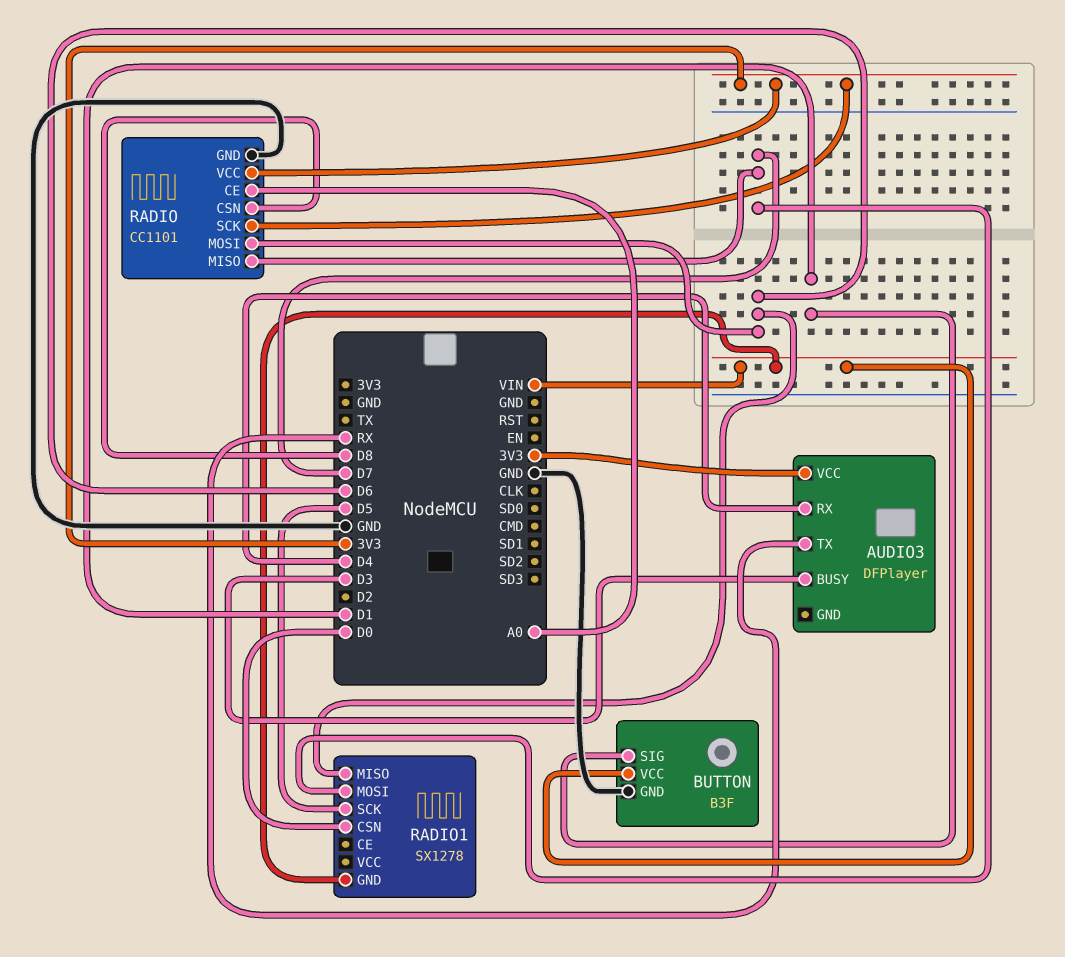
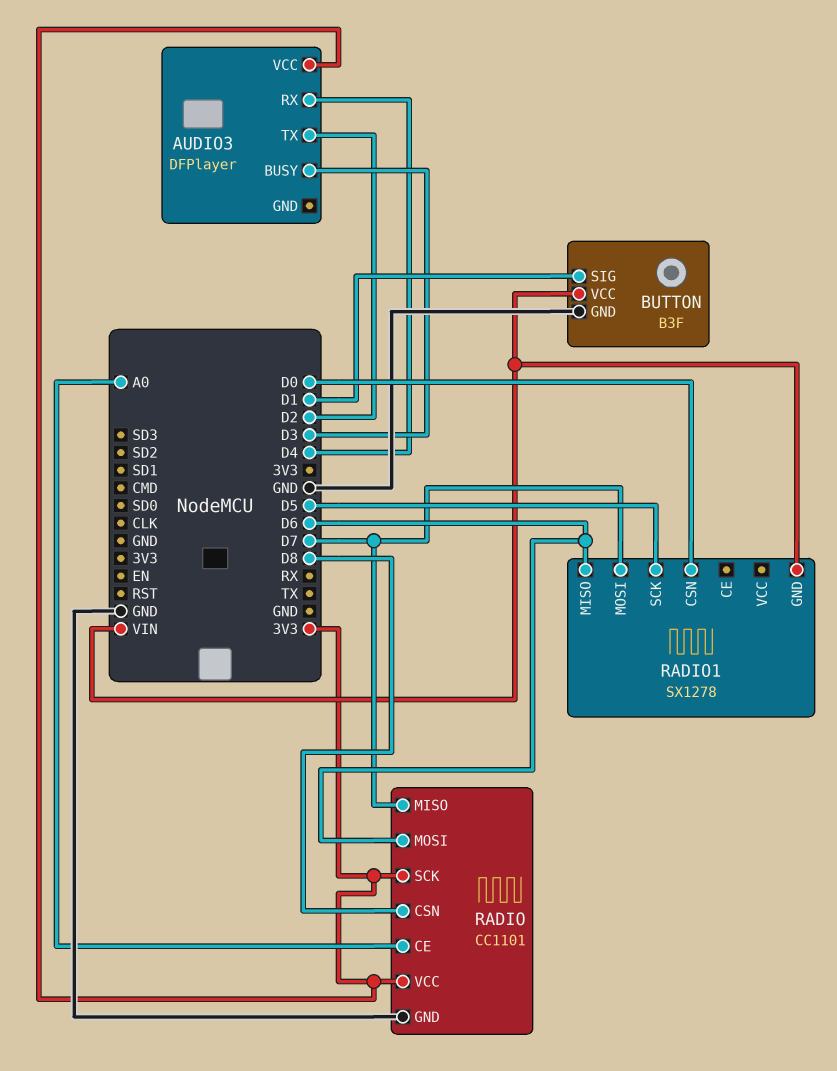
AUDIO3 pin TX: RX -> D2

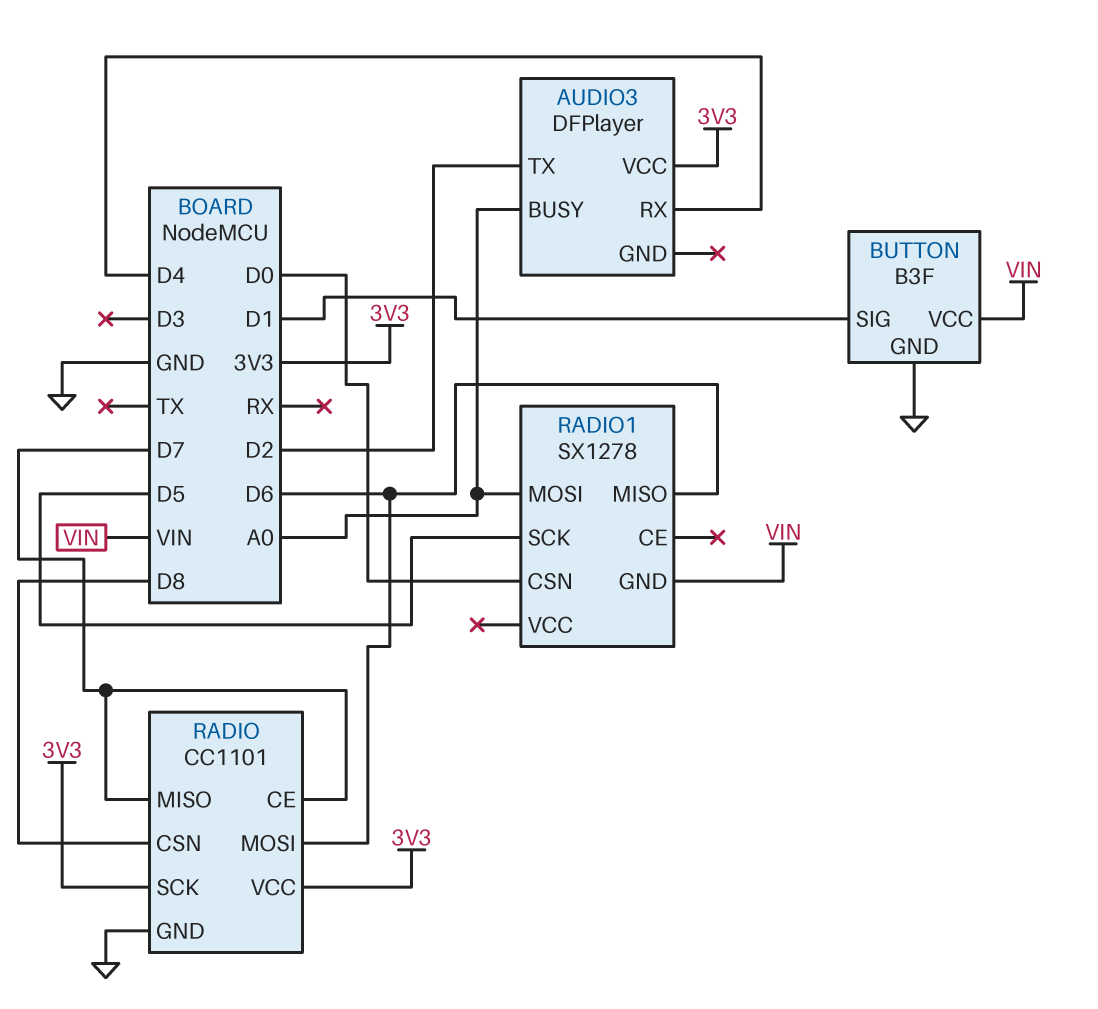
AUDIO3 pin BUSY: D3 -> A0
RADIO pin CE: A0 -> D7
RADIO1 pin MOSI: D7 -> A0

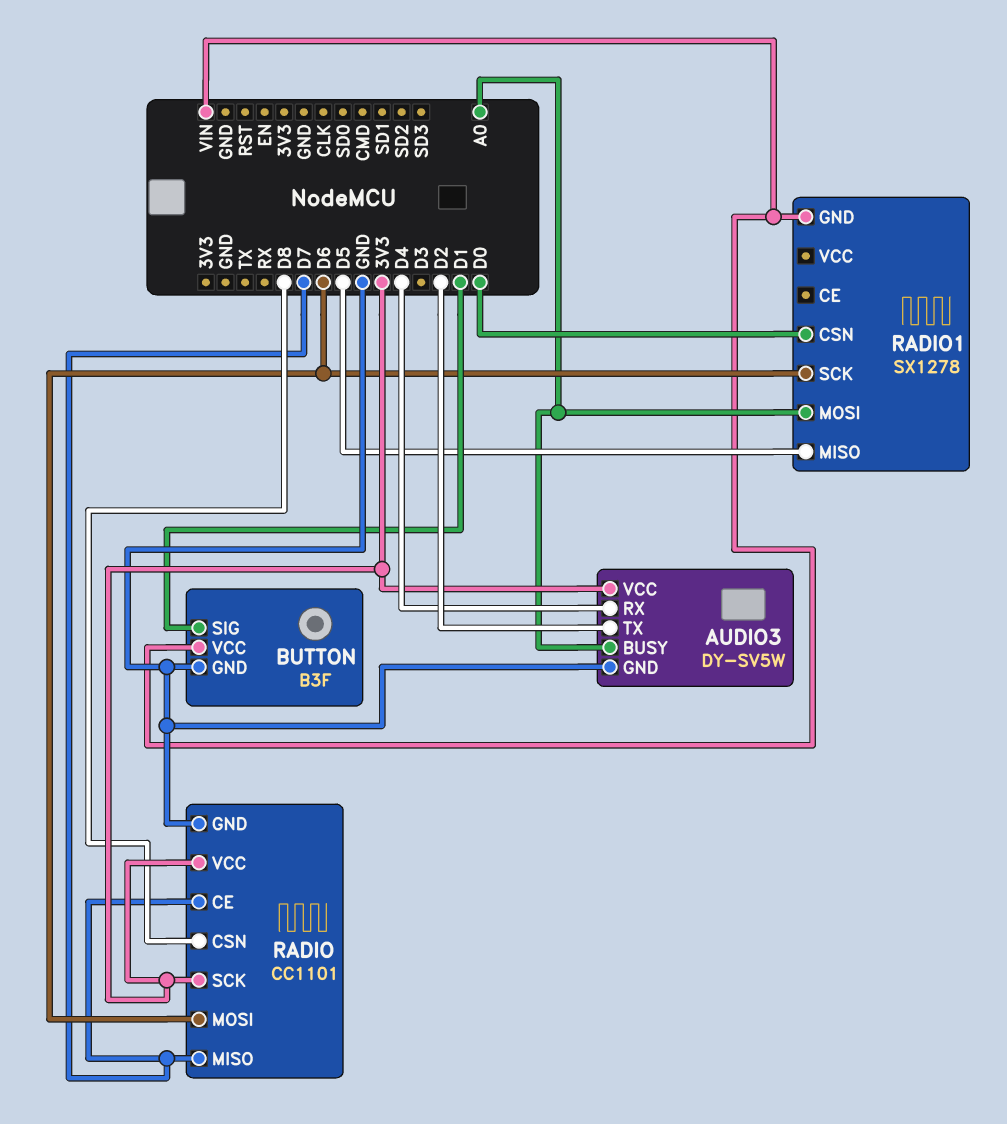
AUDIO3: DFPlayer -> DY-SV5W
AUDIO3 pin GND: none -> GND
RADIO1 pin MISO: D6 -> D5
RADIO1 pin SCK: D5 -> D6

